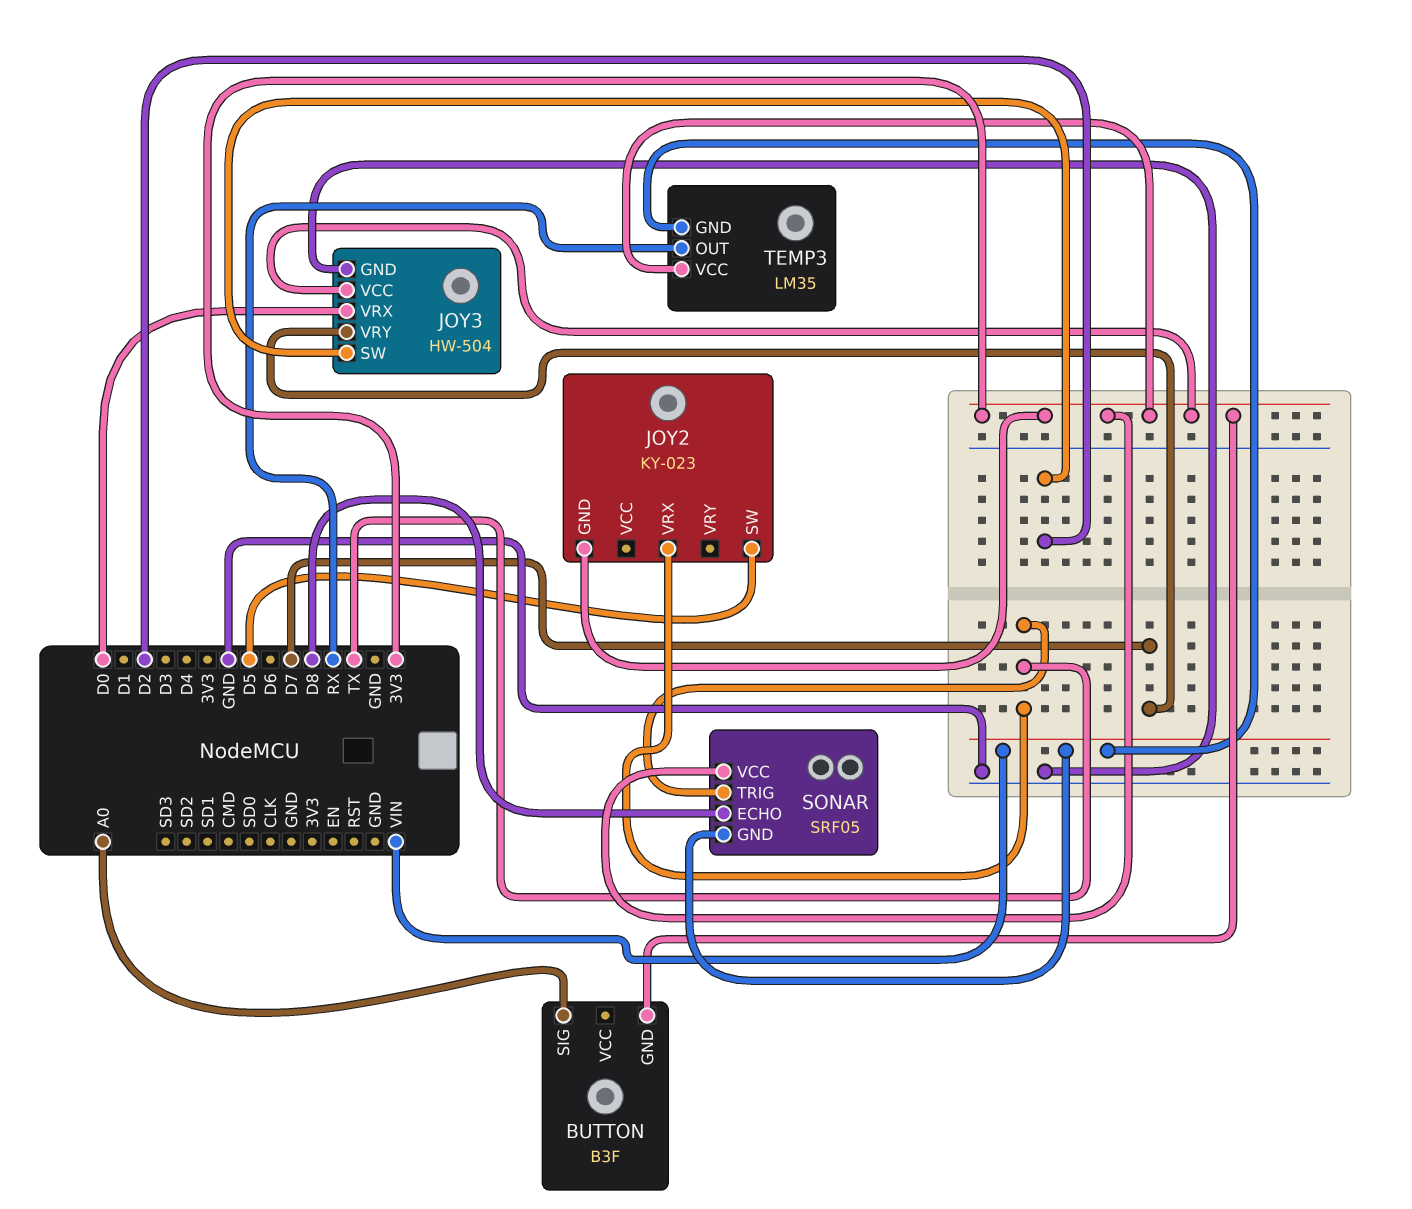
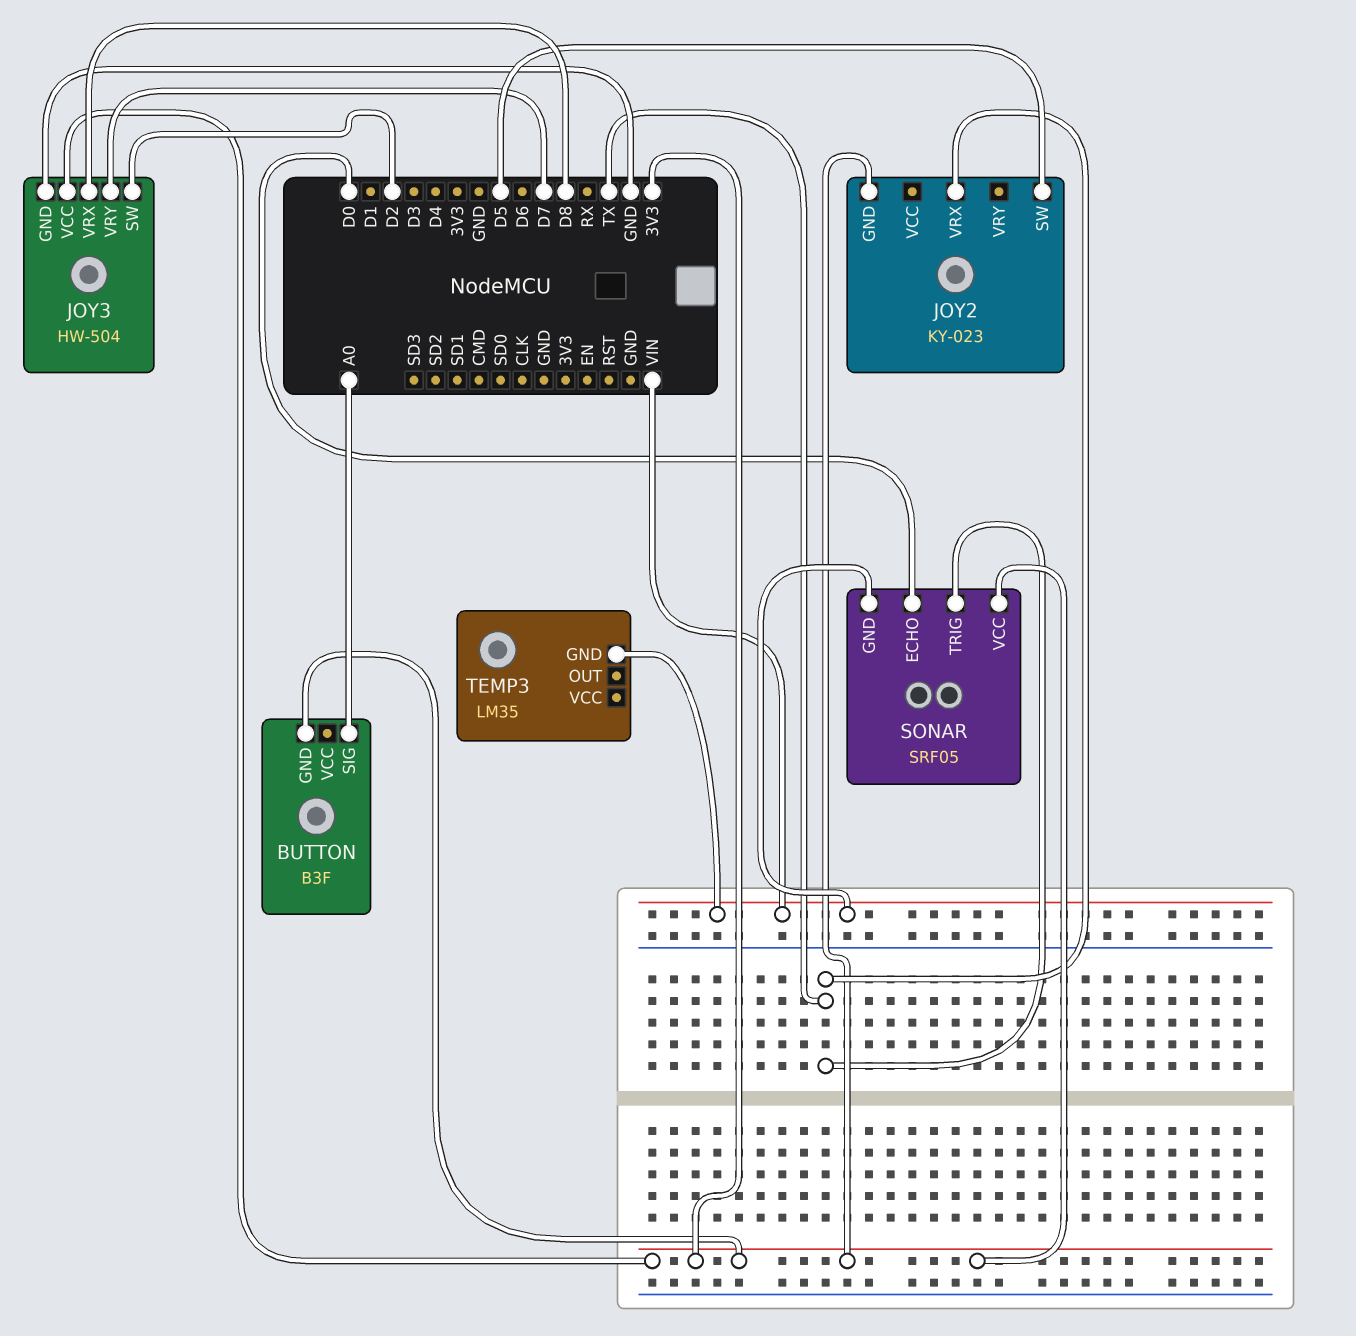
JOY3 pin VRX: D0 -> D8
SONAR pin ECHO: D8 -> D0
TEMP3 pin OUT: RX -> none
TEMP3 pin VCC: 3V3 -> none

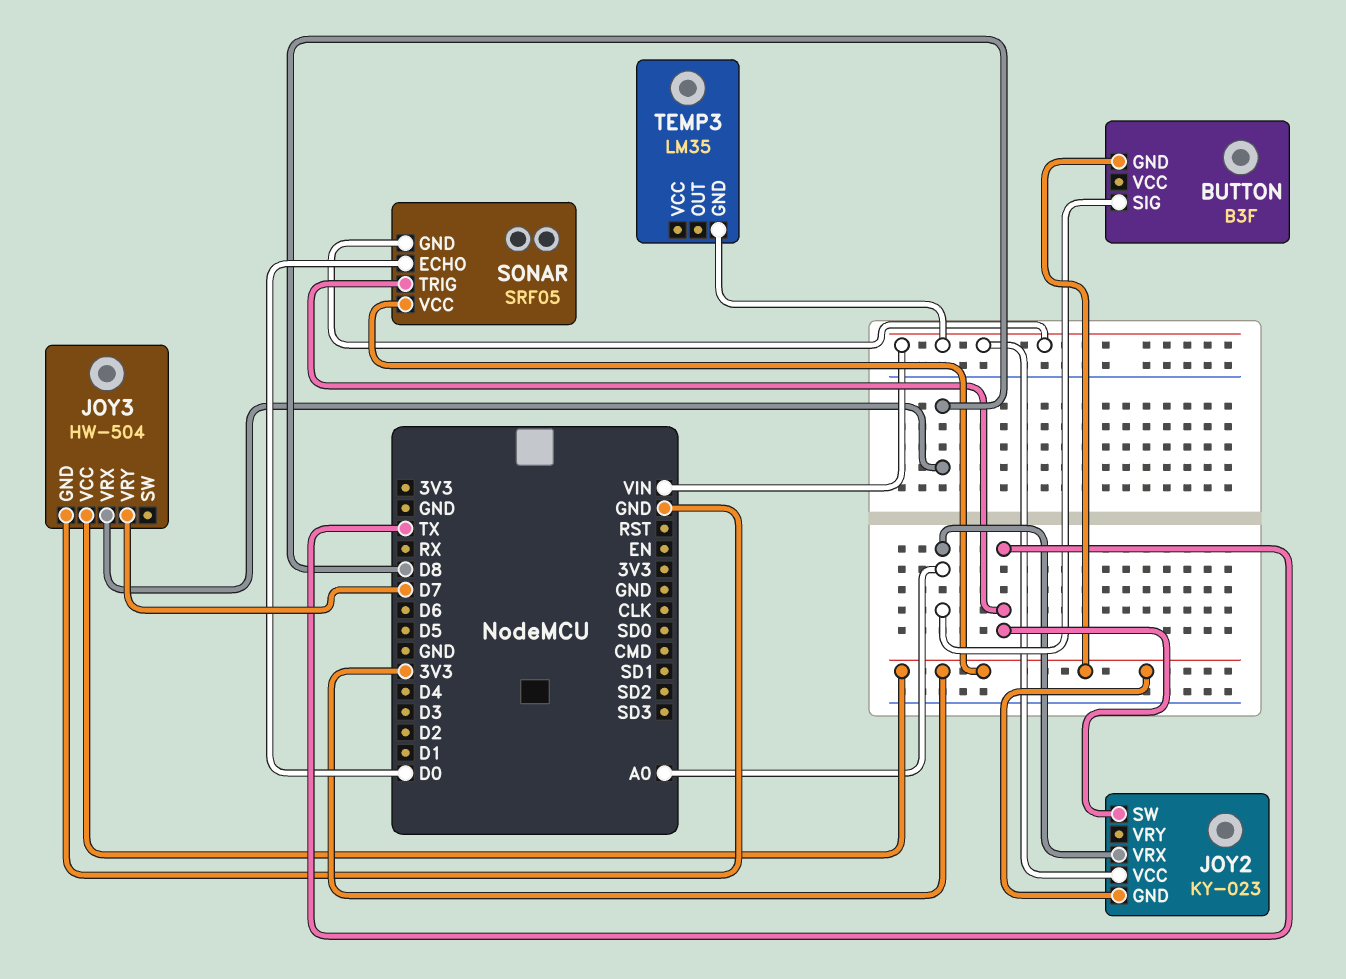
JOY2 pin SW: D5 -> TX
JOY2 pin VCC: none -> VIN
JOY2 pin VRX: TX -> A0
JOY3 pin SW: D2 -> none

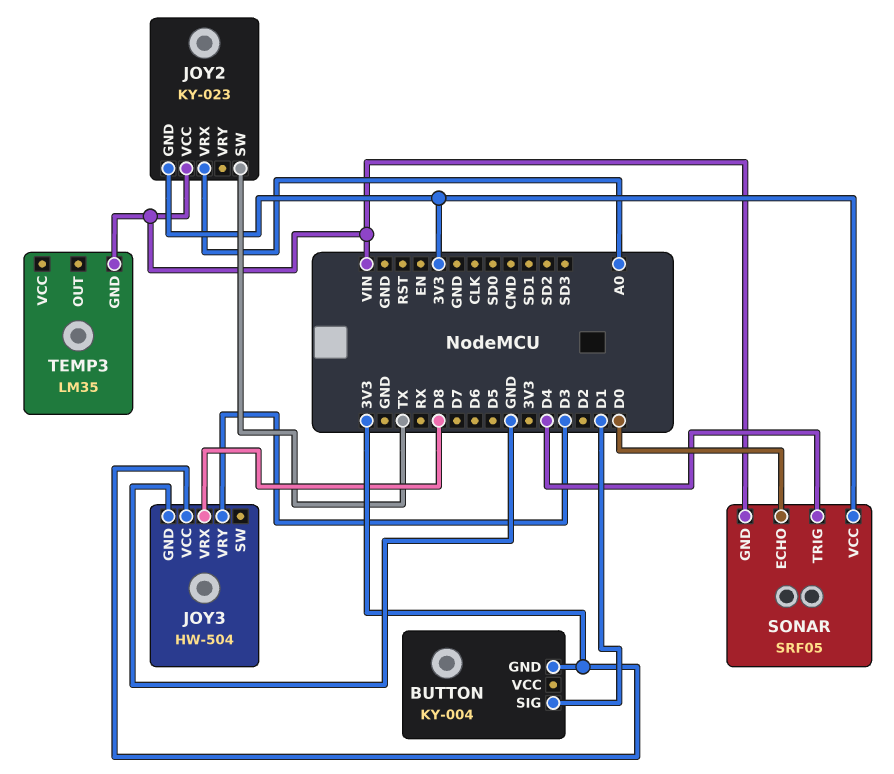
BUTTON: B3F -> KY-004
BUTTON pin SIG: A0 -> D1
JOY3 pin VRY: D7 -> D3
SONAR pin TRIG: TX -> D4

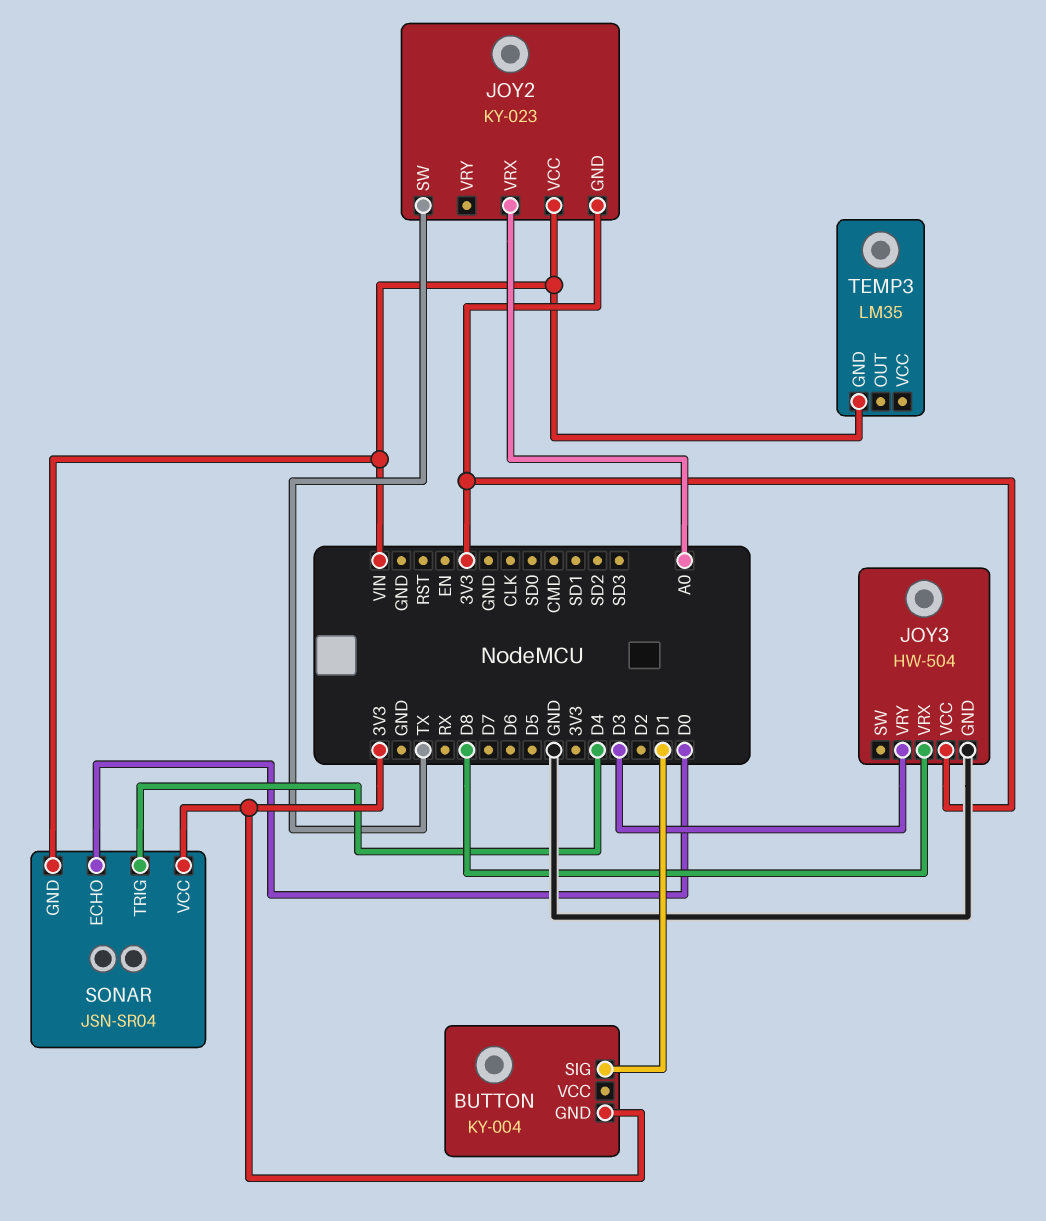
SONAR: SRF05 -> JSN-SR04

